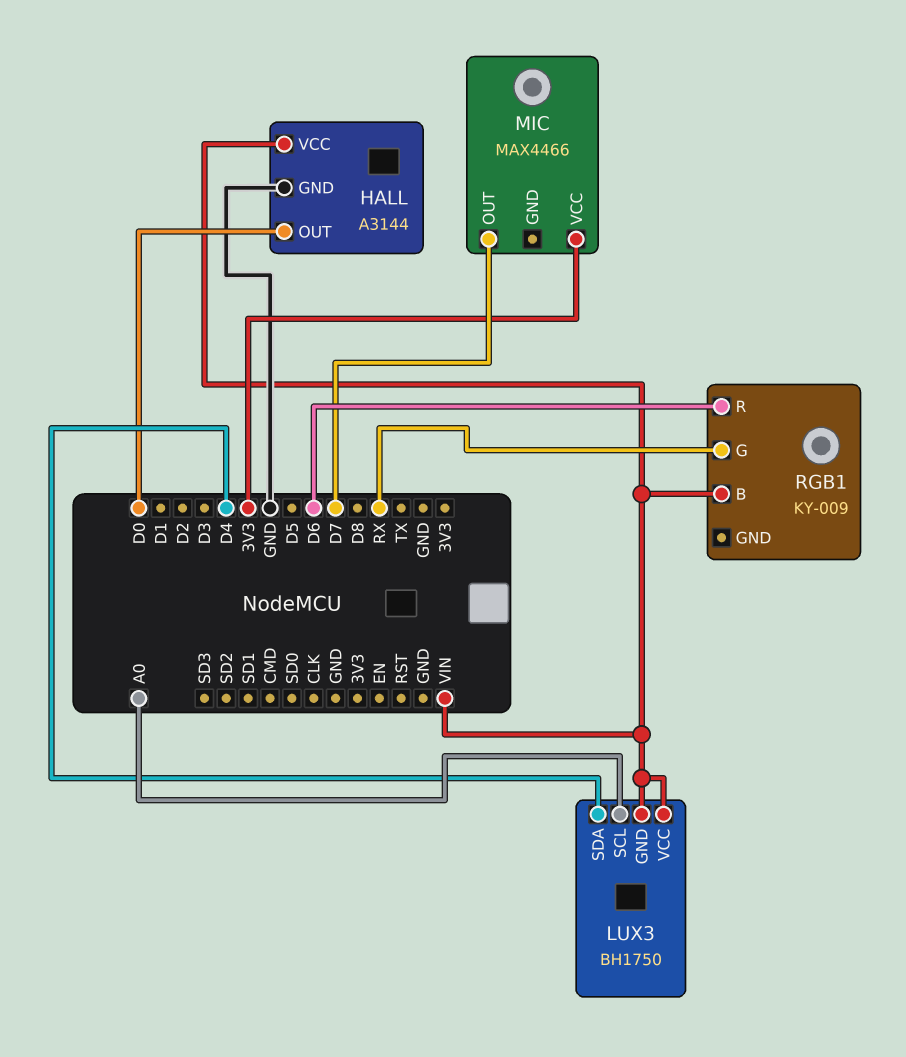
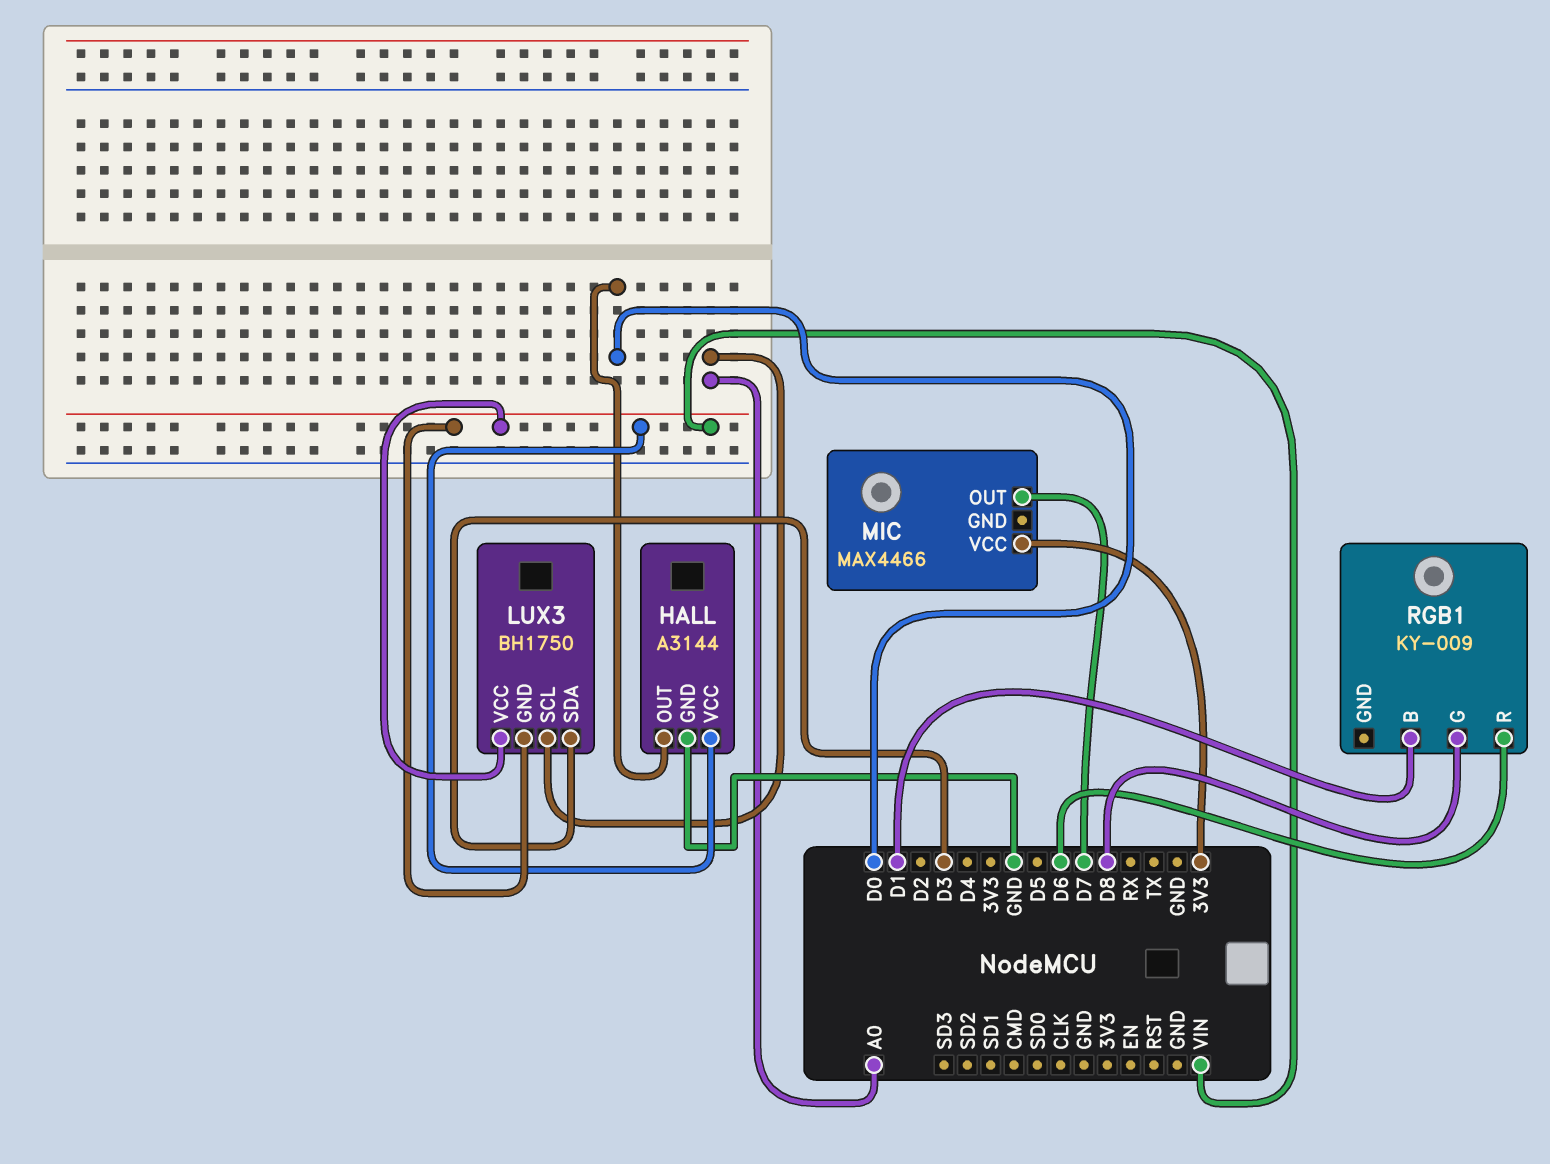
LUX3 pin SDA: D4 -> D3
RGB1 pin B: VIN -> D1
RGB1 pin G: RX -> D8

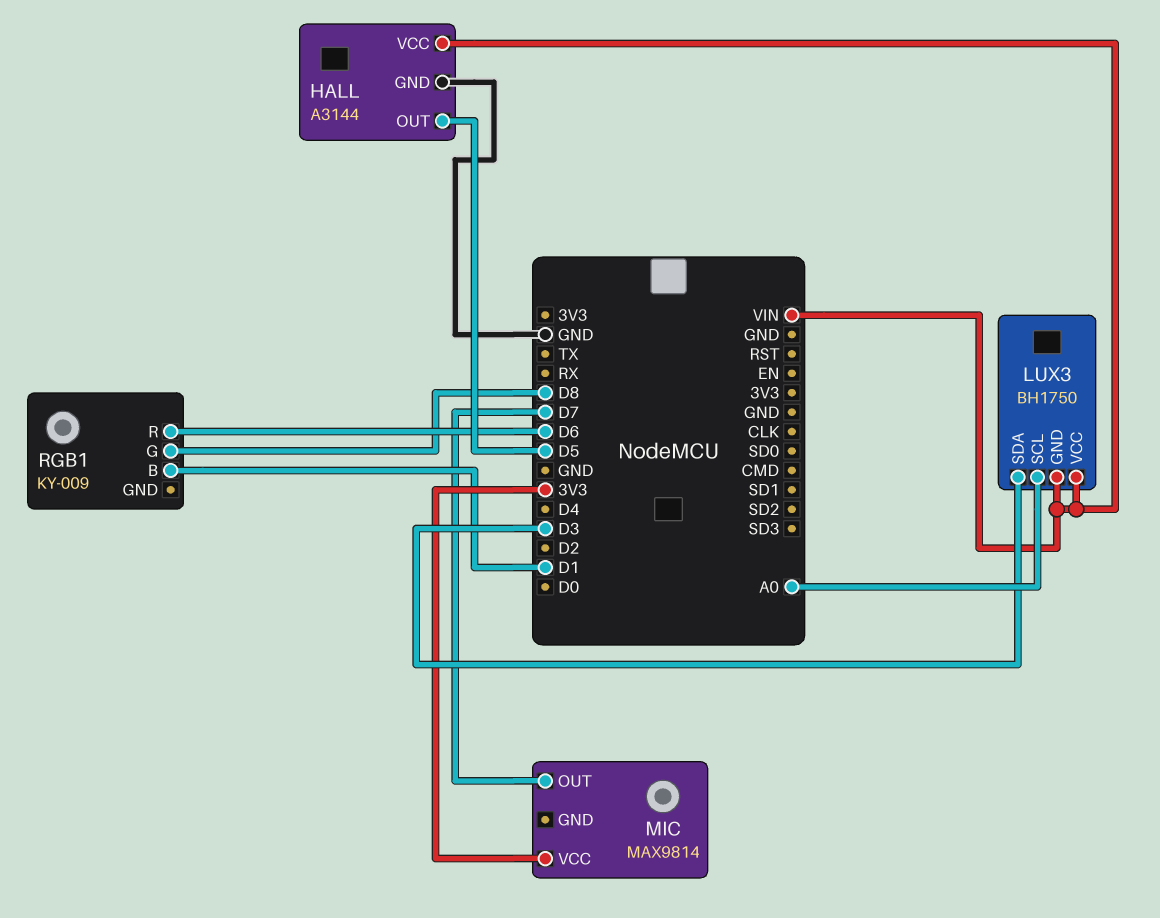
HALL pin OUT: D0 -> D5
MIC: MAX4466 -> MAX9814

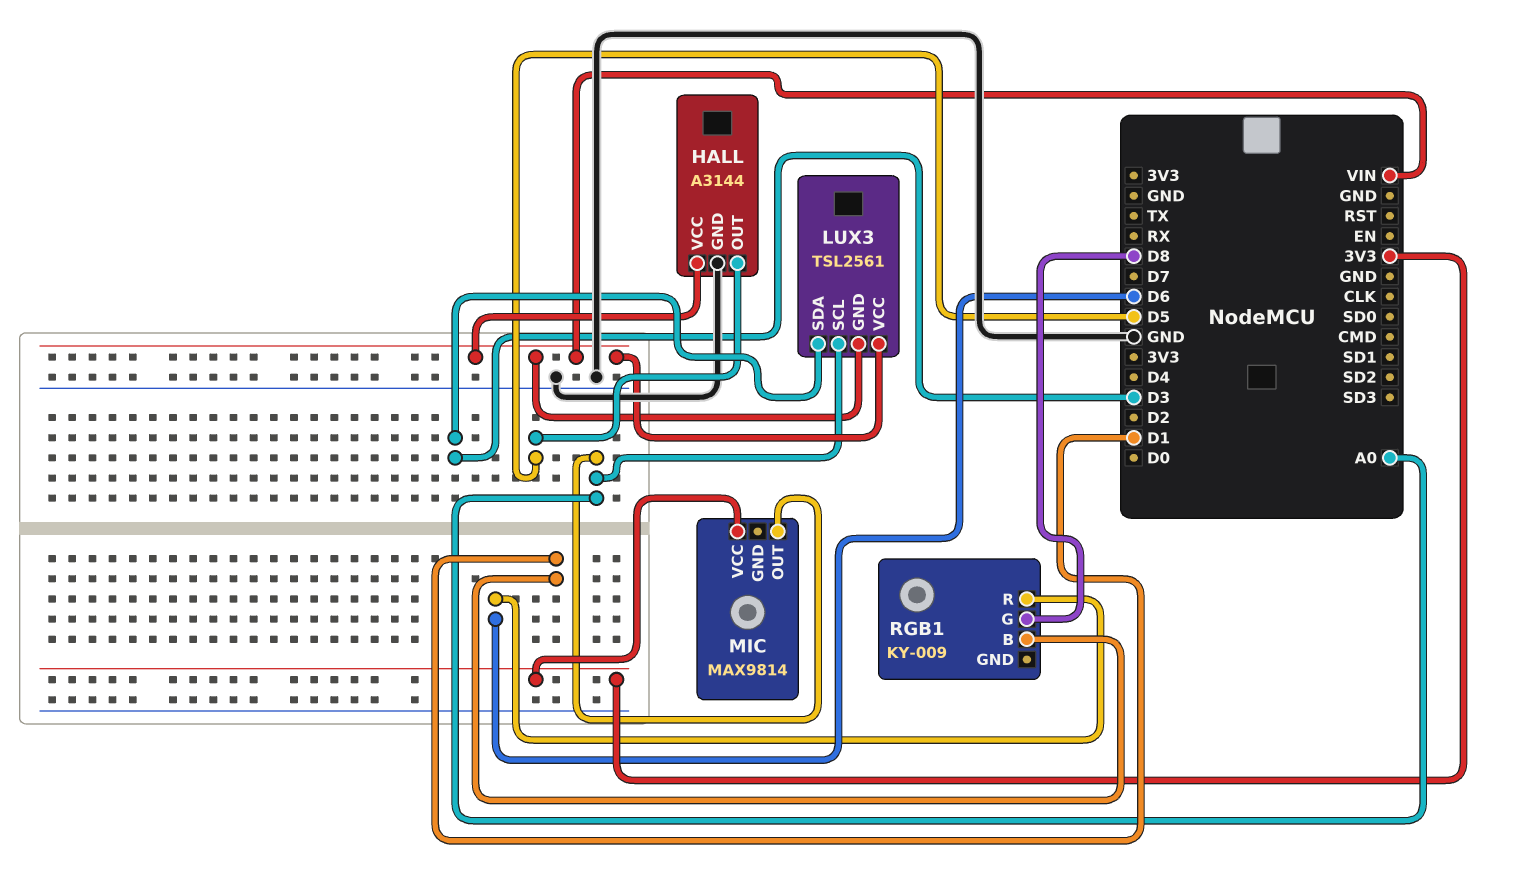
LUX3: BH1750 -> TSL2561
MIC pin OUT: D7 -> A0

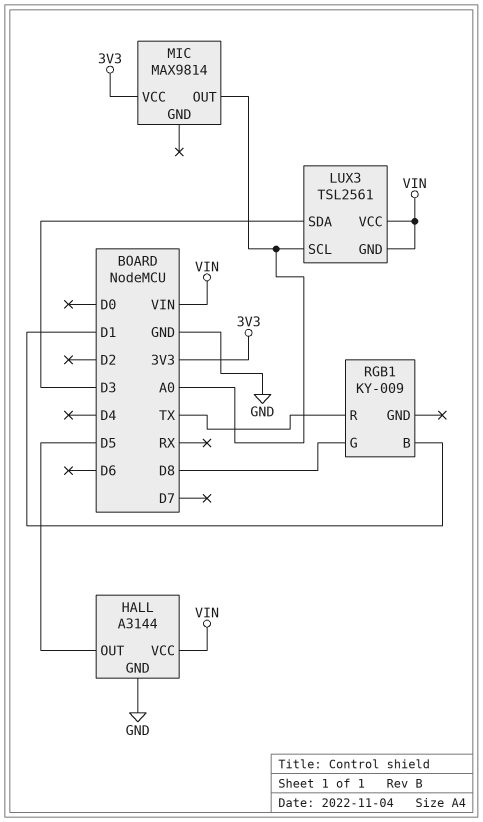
RGB1 pin R: D6 -> TX

